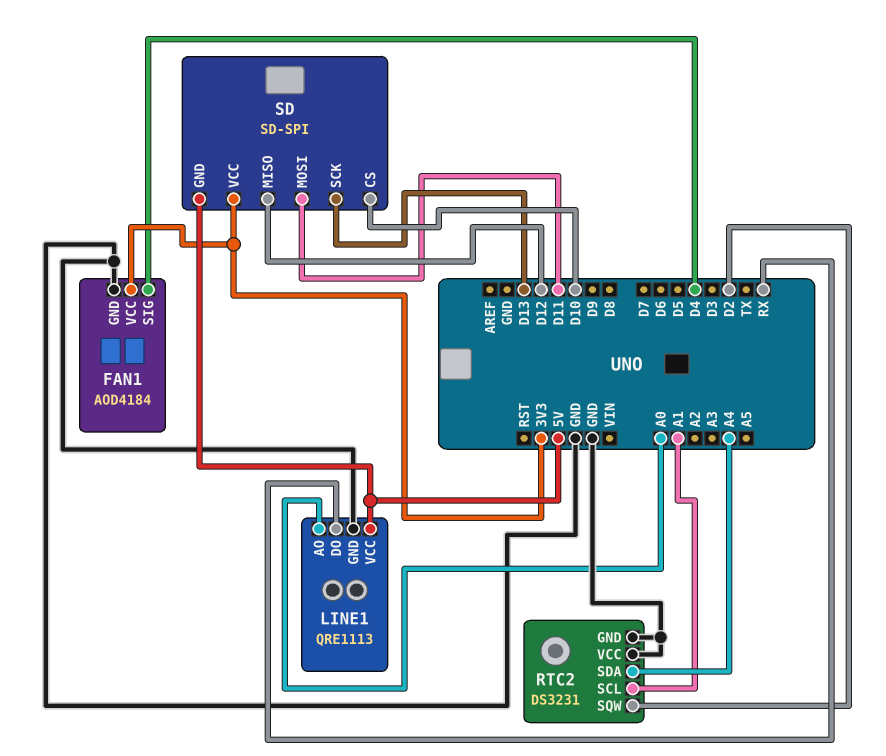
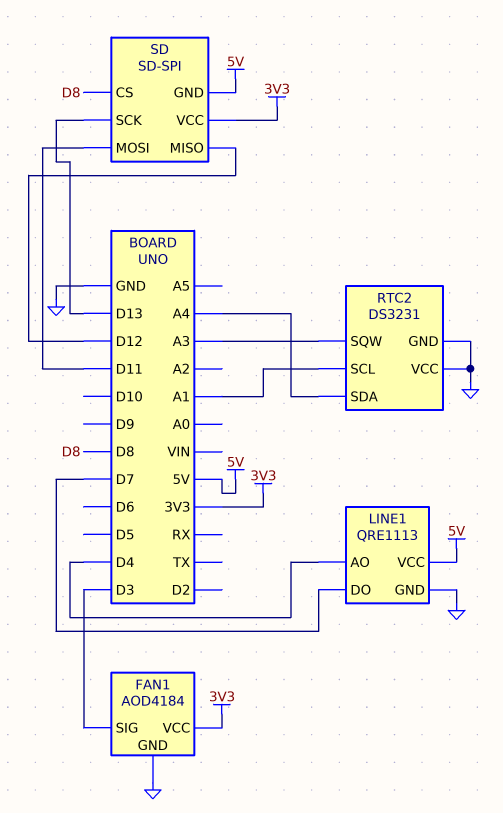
FAN1 pin SIG: D4 -> D3
LINE1 pin AO: A0 -> D4
LINE1 pin DO: RX -> D7
RTC2 pin SQW: D2 -> A3
SD pin CS: D10 -> D8

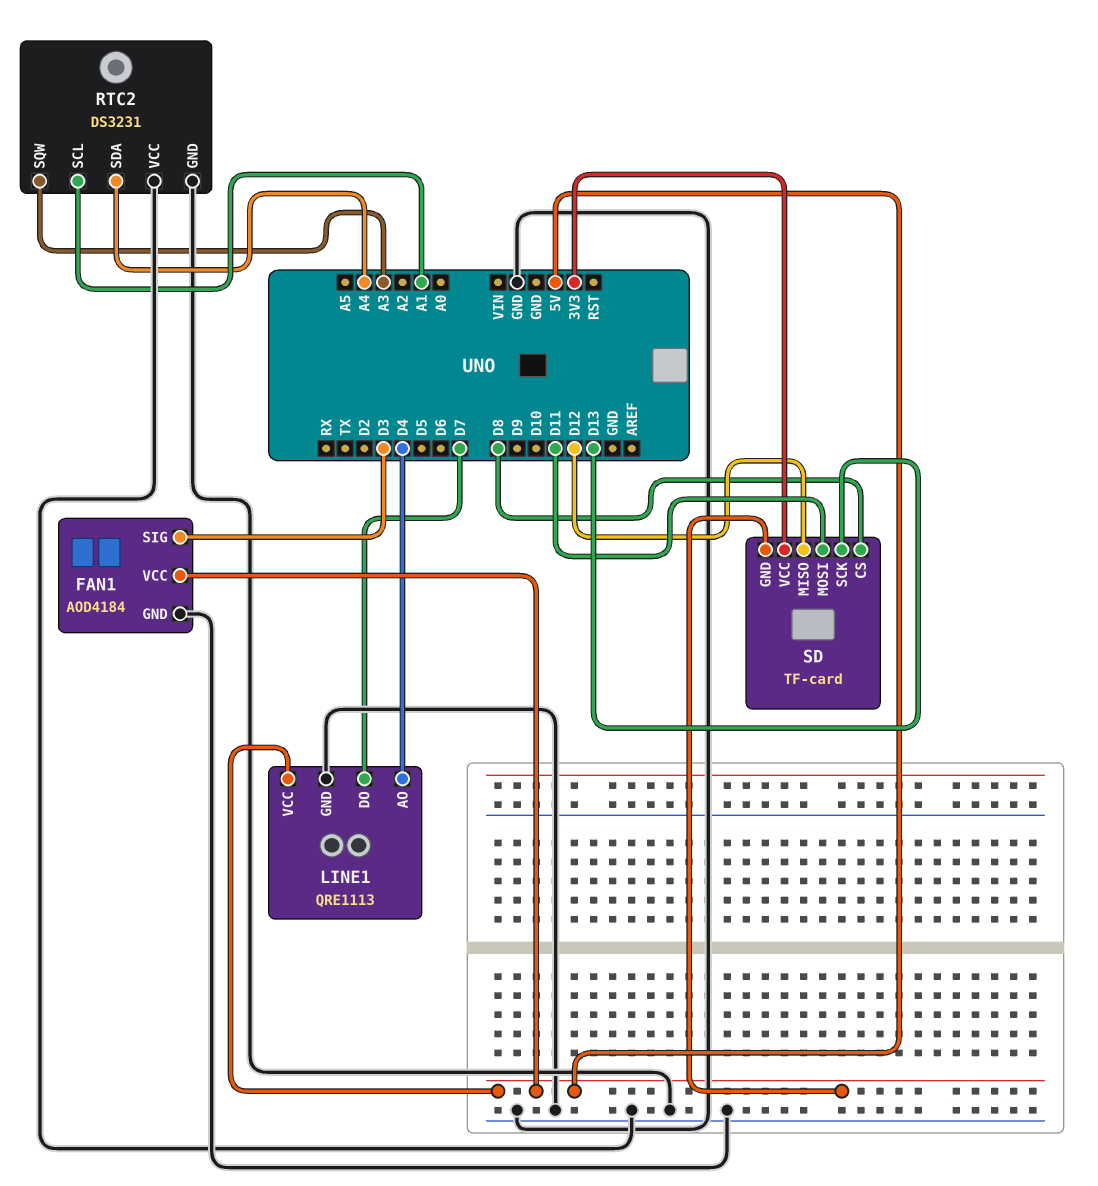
FAN1 pin VCC: 3V3 -> 5V
SD: SD-SPI -> TF-card

